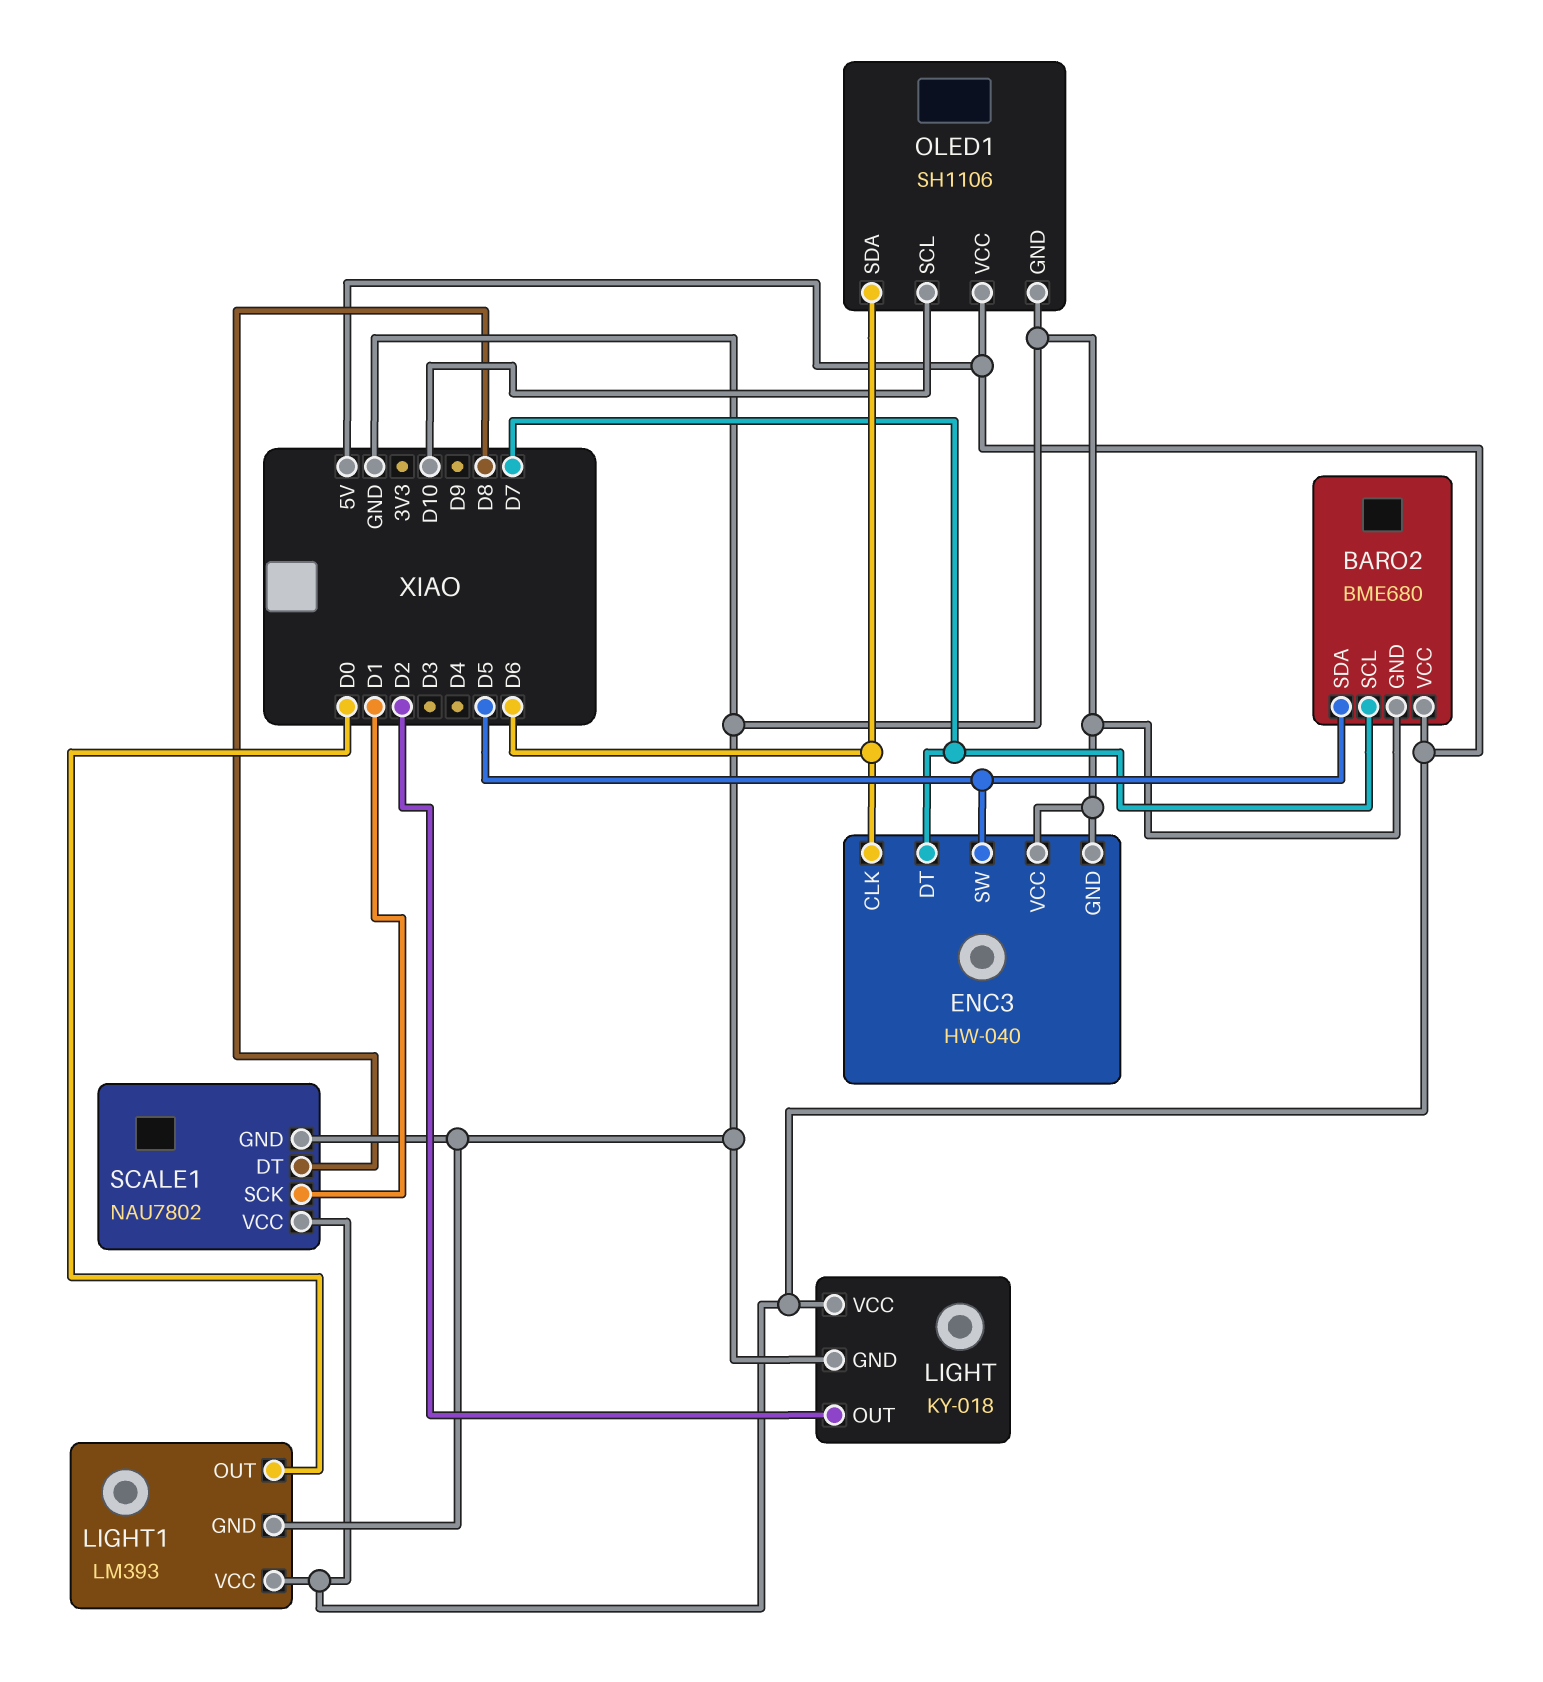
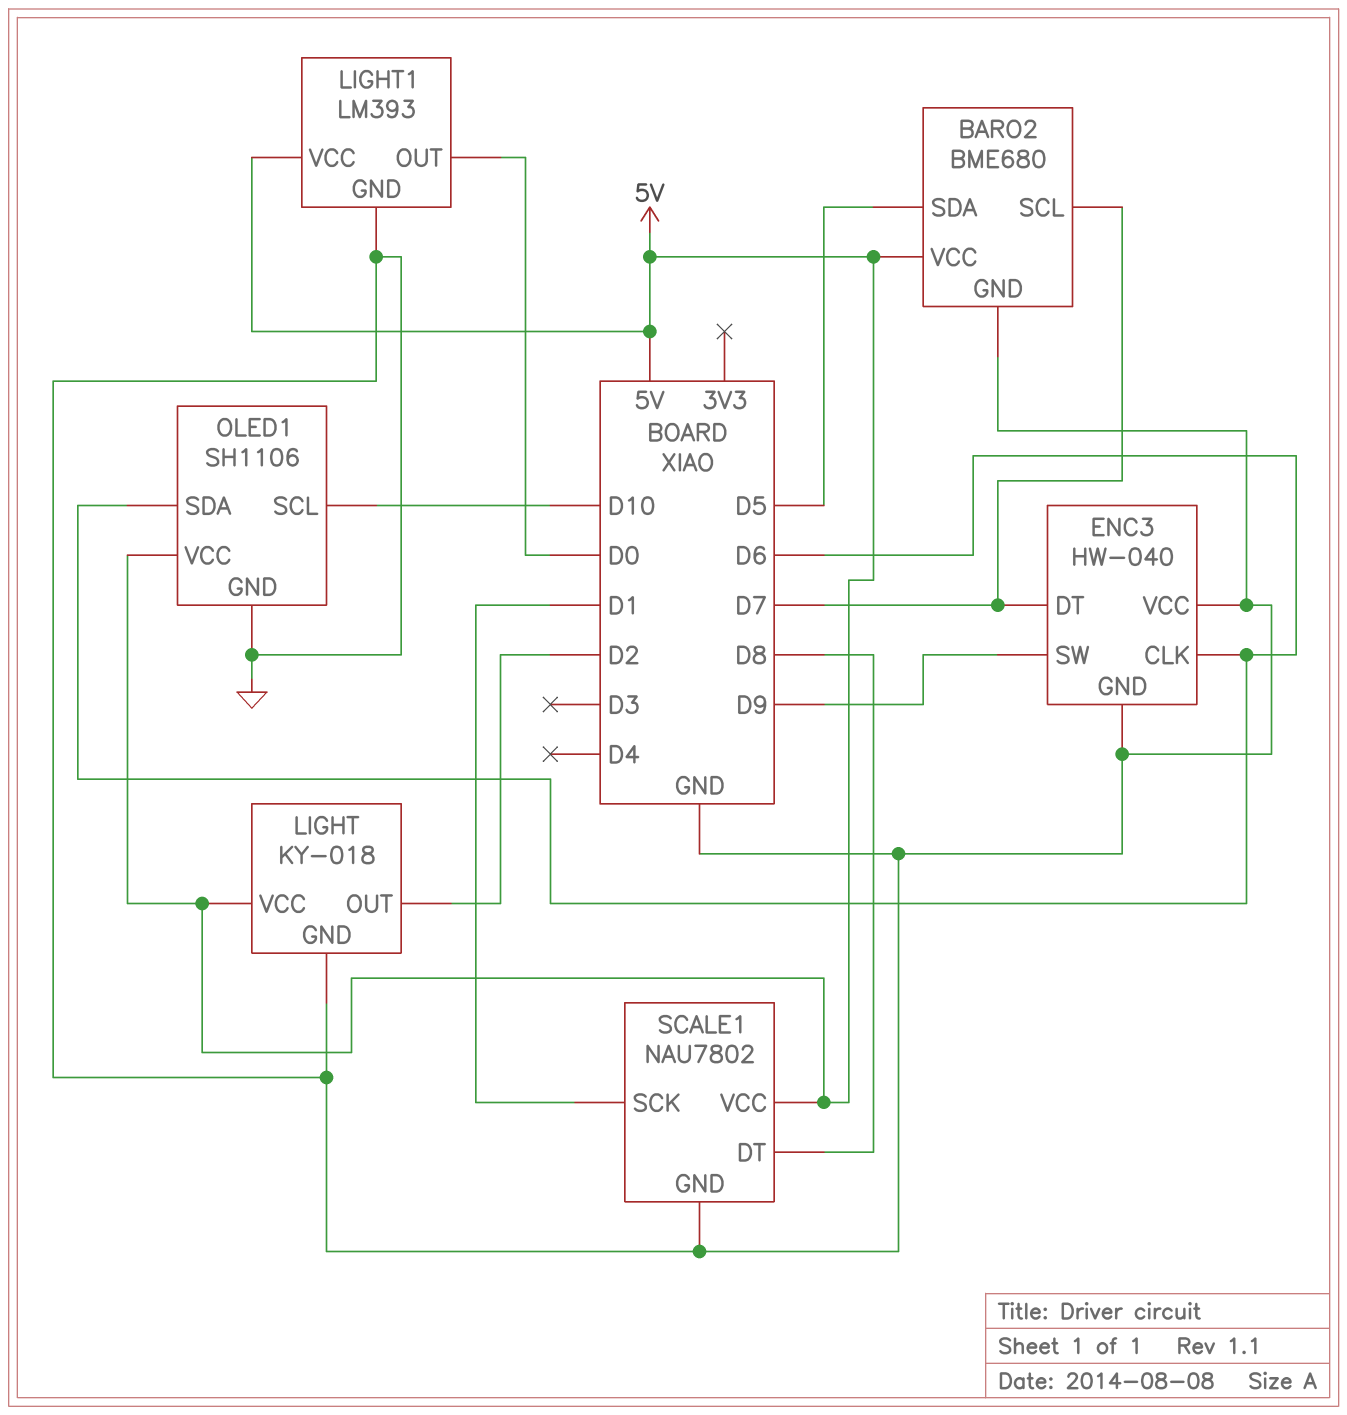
ENC3 pin SW: D5 -> D9

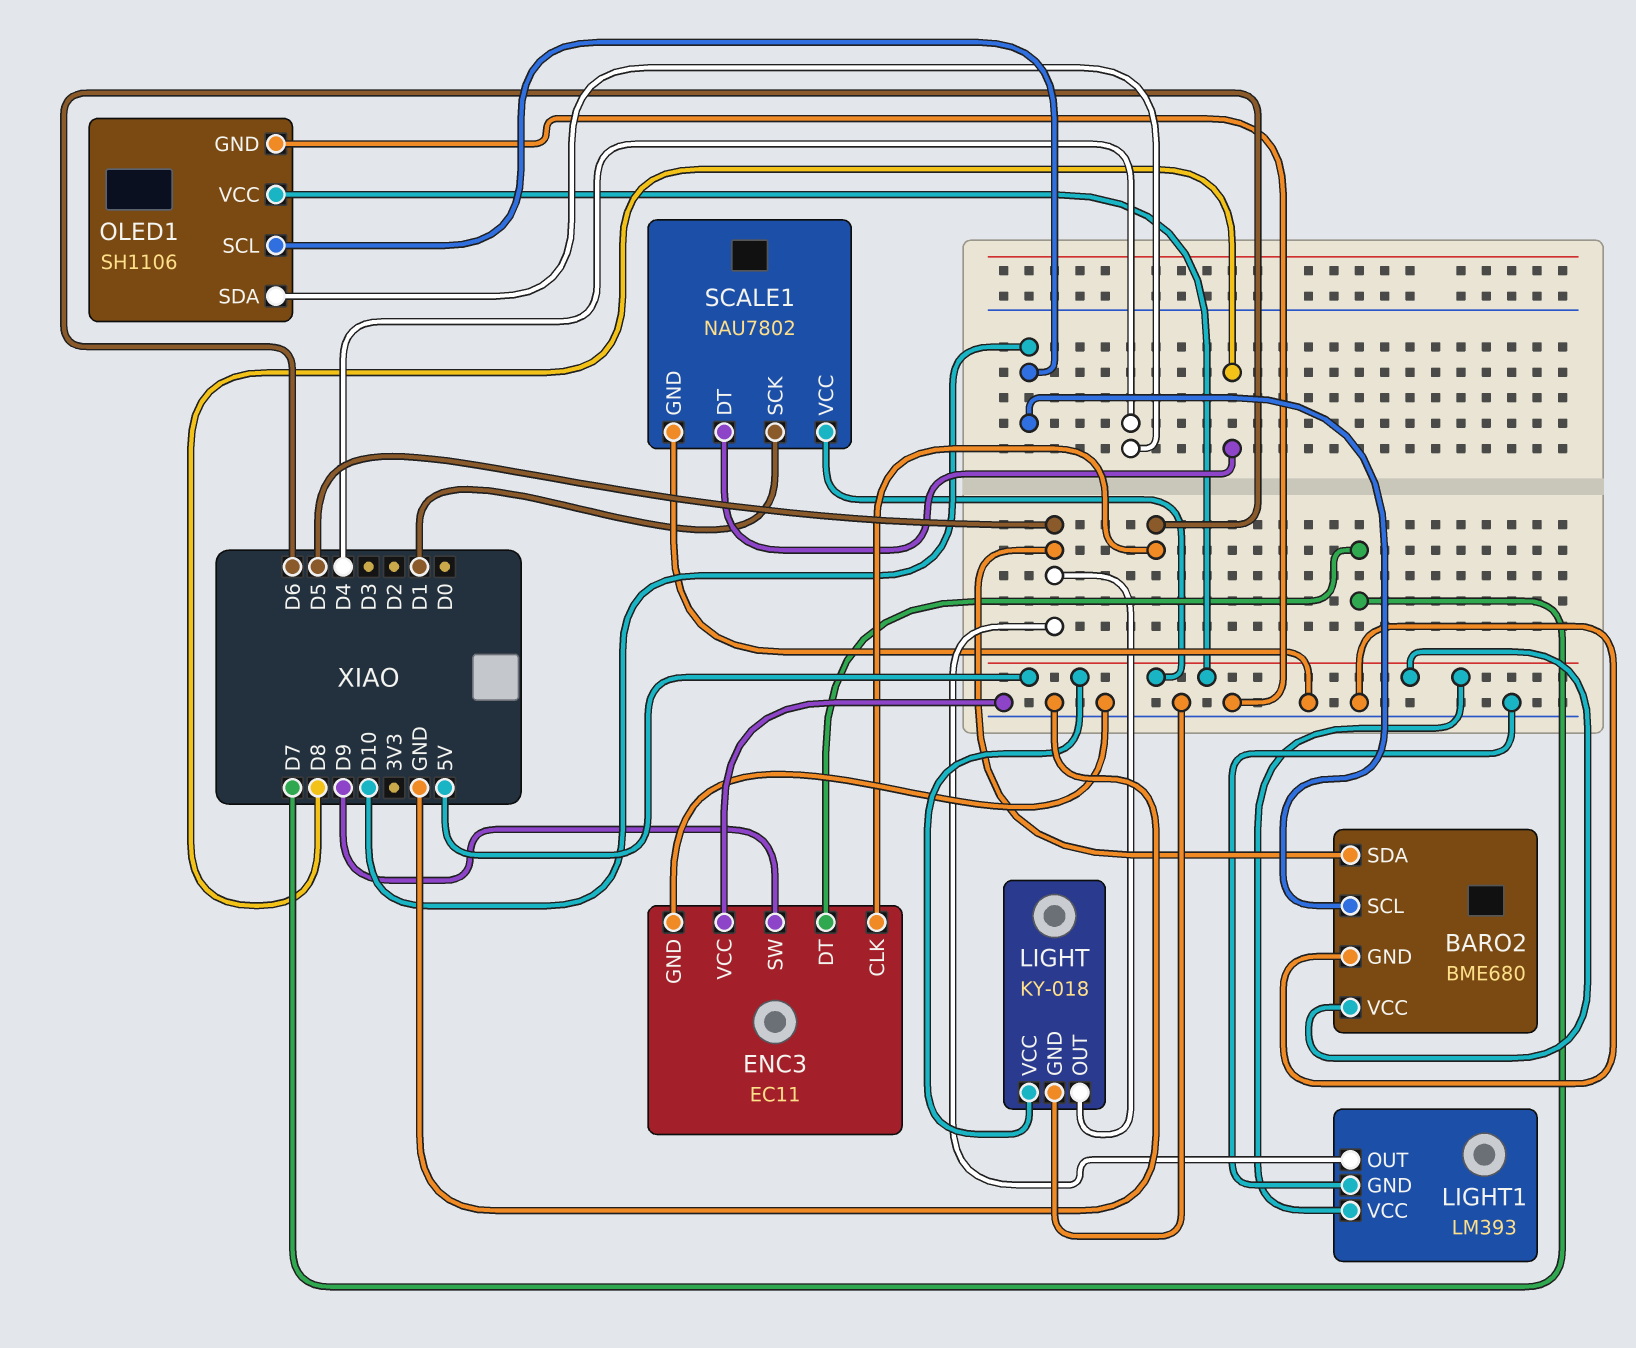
BARO2 pin SCL: D7 -> D10
ENC3: HW-040 -> EC11
LIGHT pin OUT: D2 -> D5
LIGHT1 pin OUT: D0 -> D5
OLED1 pin SDA: D6 -> D4

